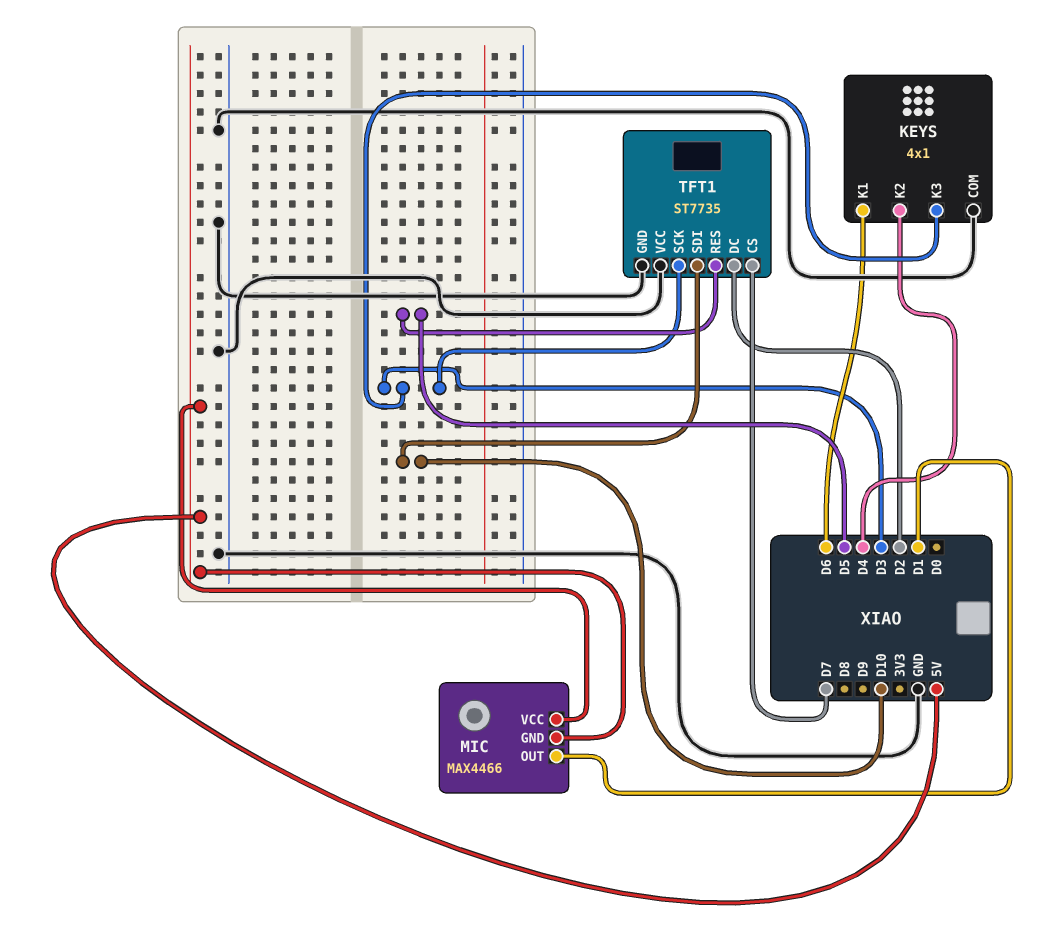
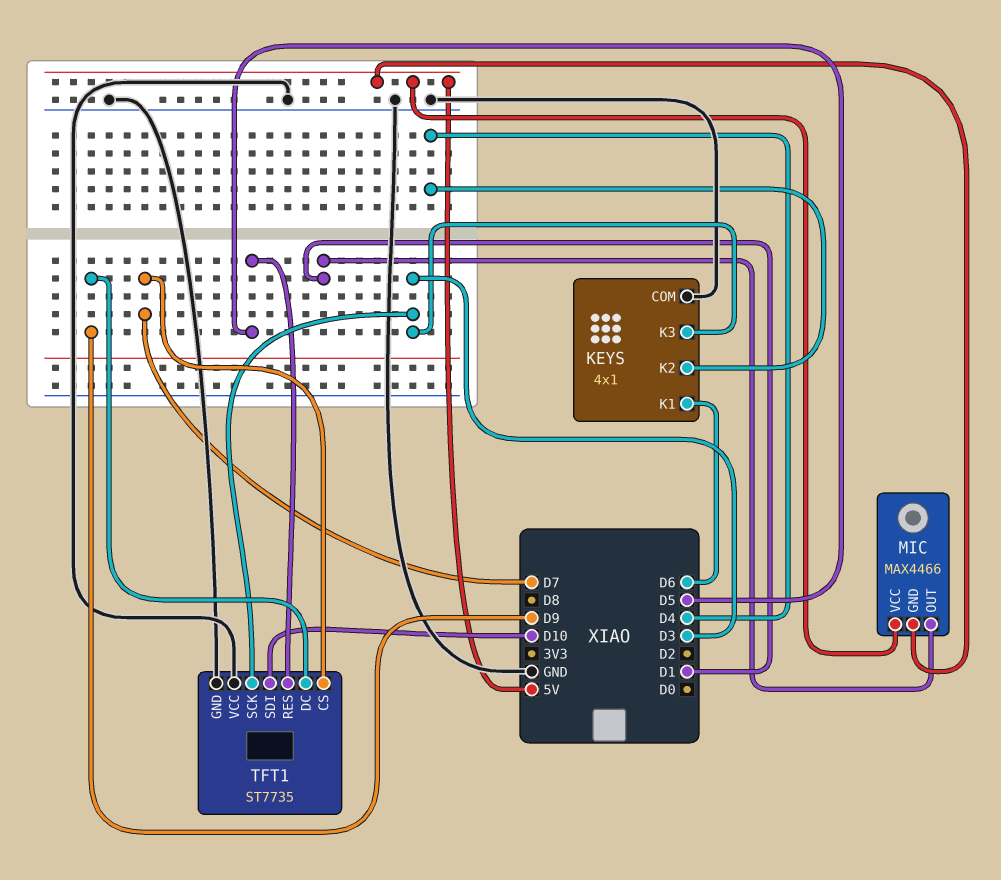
TFT1 pin DC: D2 -> D9

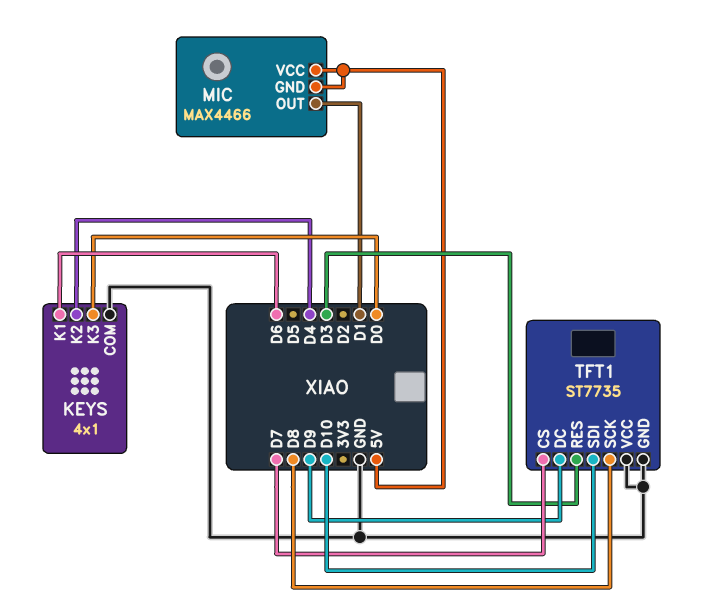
KEYS pin K3: D3 -> D0
TFT1 pin RES: D5 -> D3
TFT1 pin SCK: D3 -> D8

